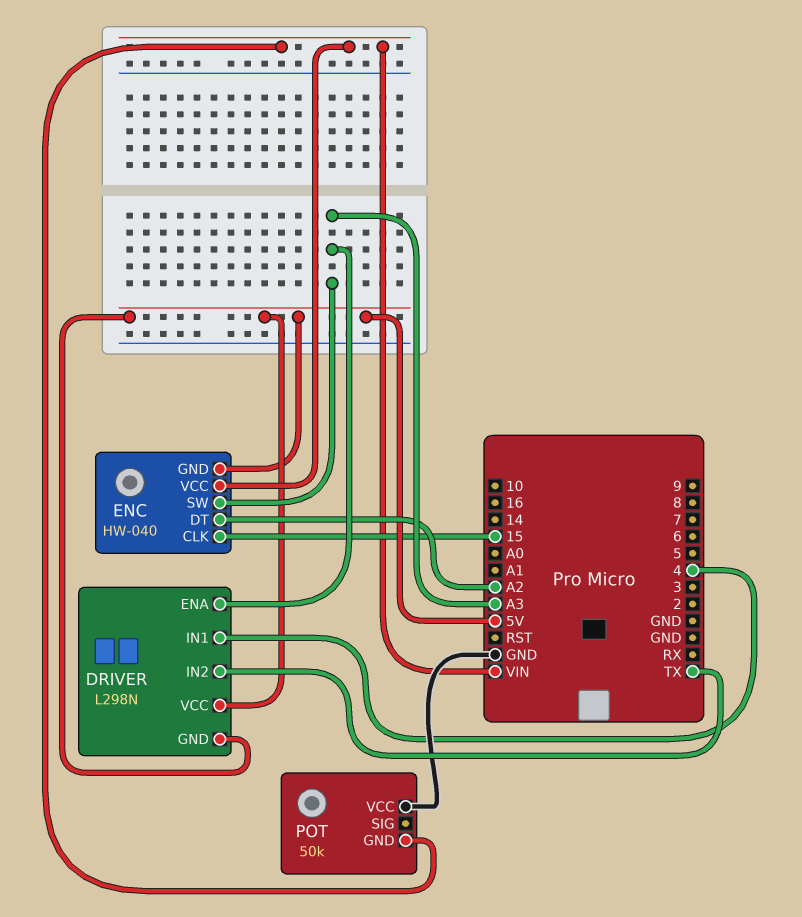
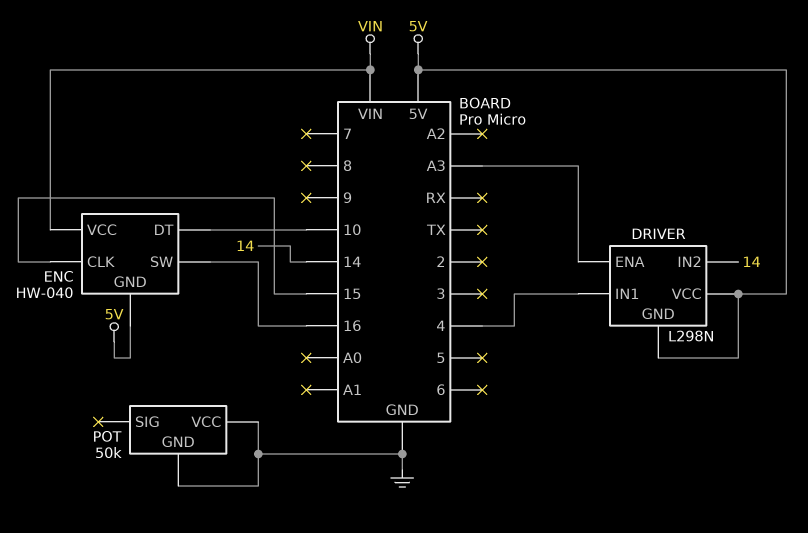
DRIVER pin IN2: TX -> 14
ENC pin DT: A2 -> 10
ENC pin SW: A3 -> 16
POT pin GND: VIN -> GND

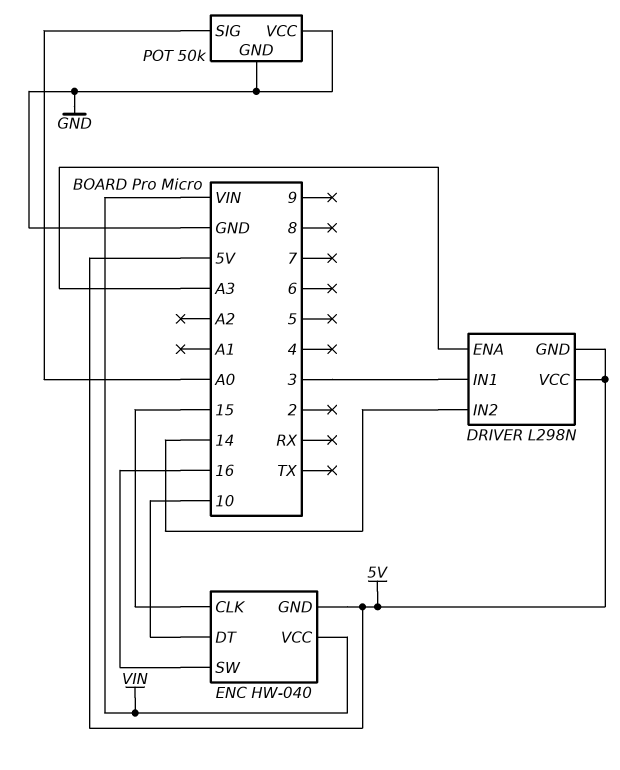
DRIVER pin IN1: 4 -> 3
POT pin SIG: none -> A0

